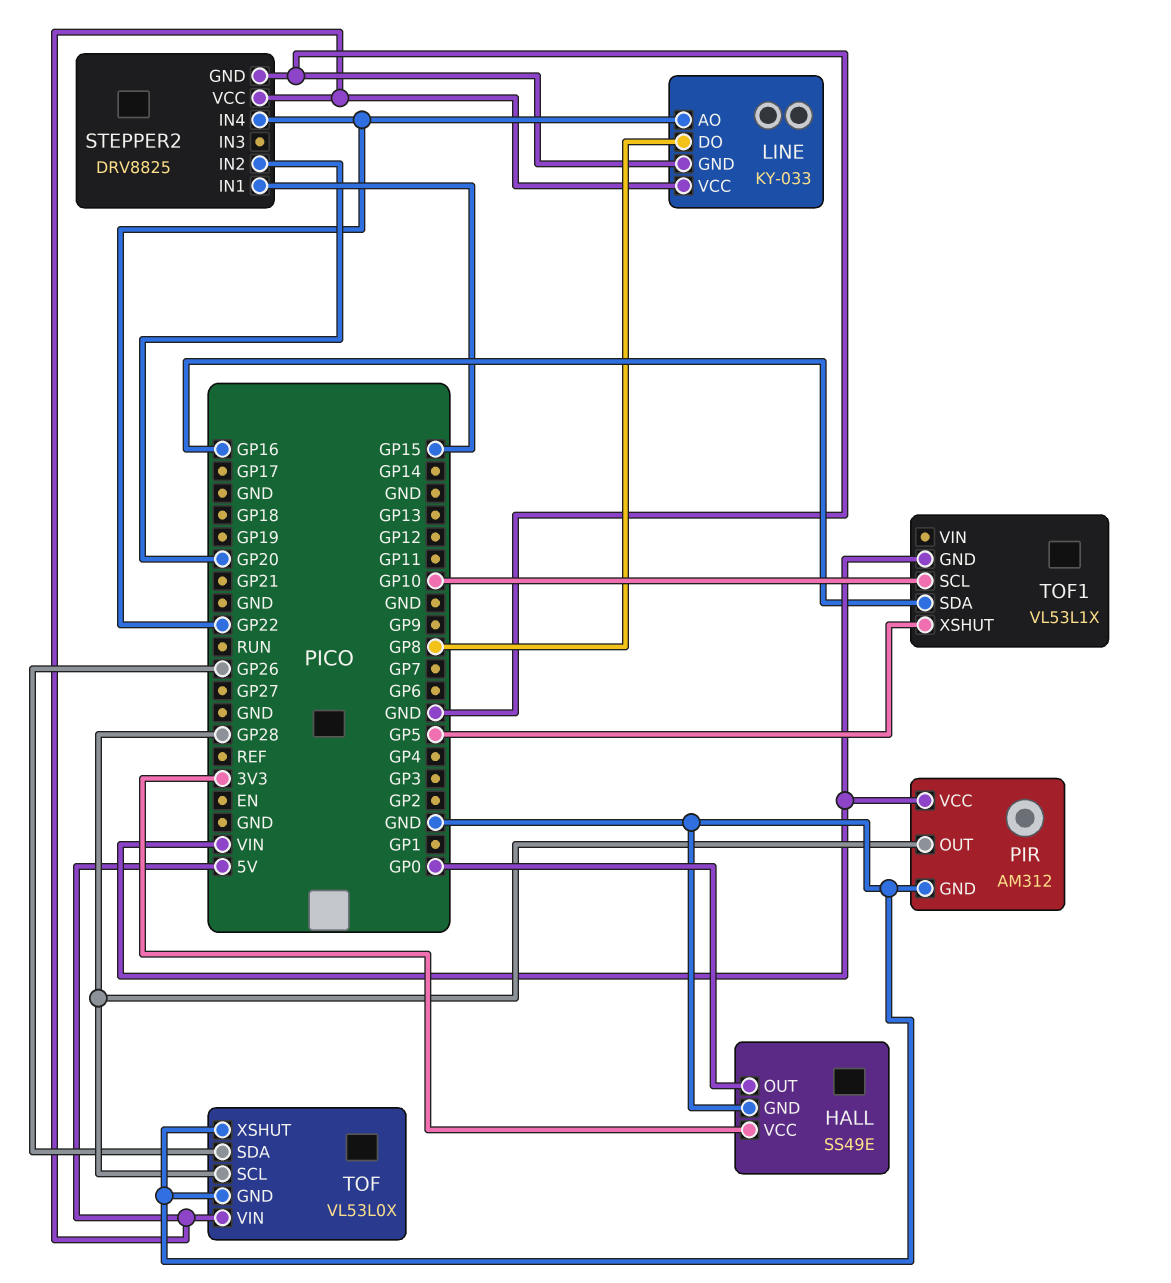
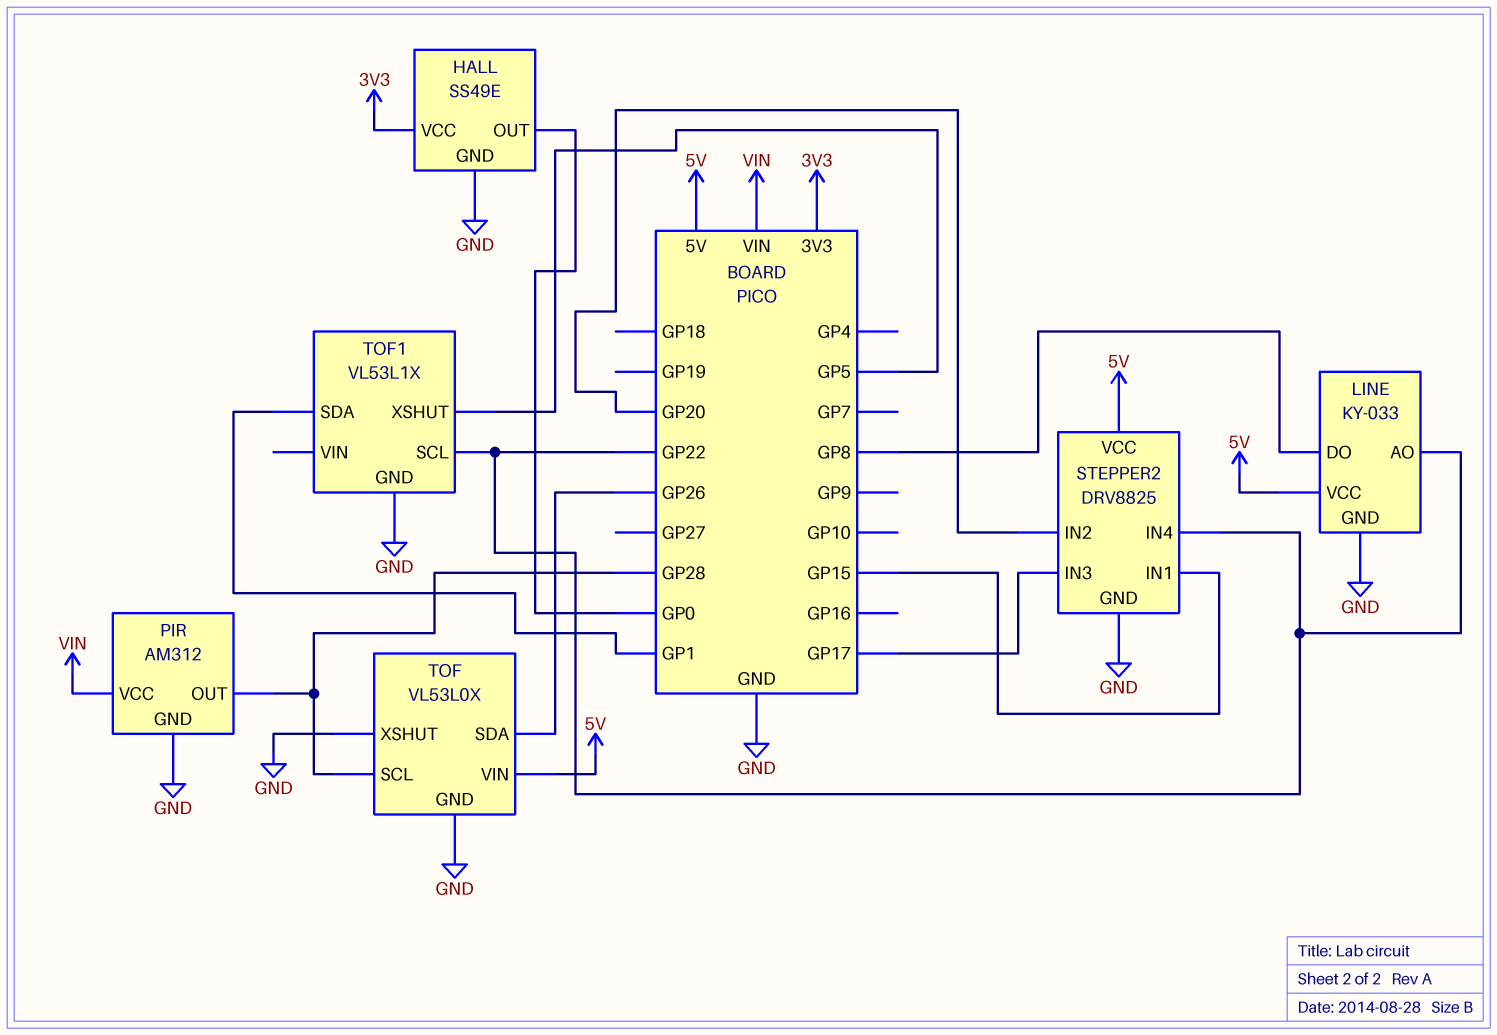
STEPPER2 pin IN3: none -> GP17
TOF1 pin GND: VIN -> GND
TOF1 pin SCL: GP10 -> GP22
TOF1 pin SDA: GP16 -> GP1

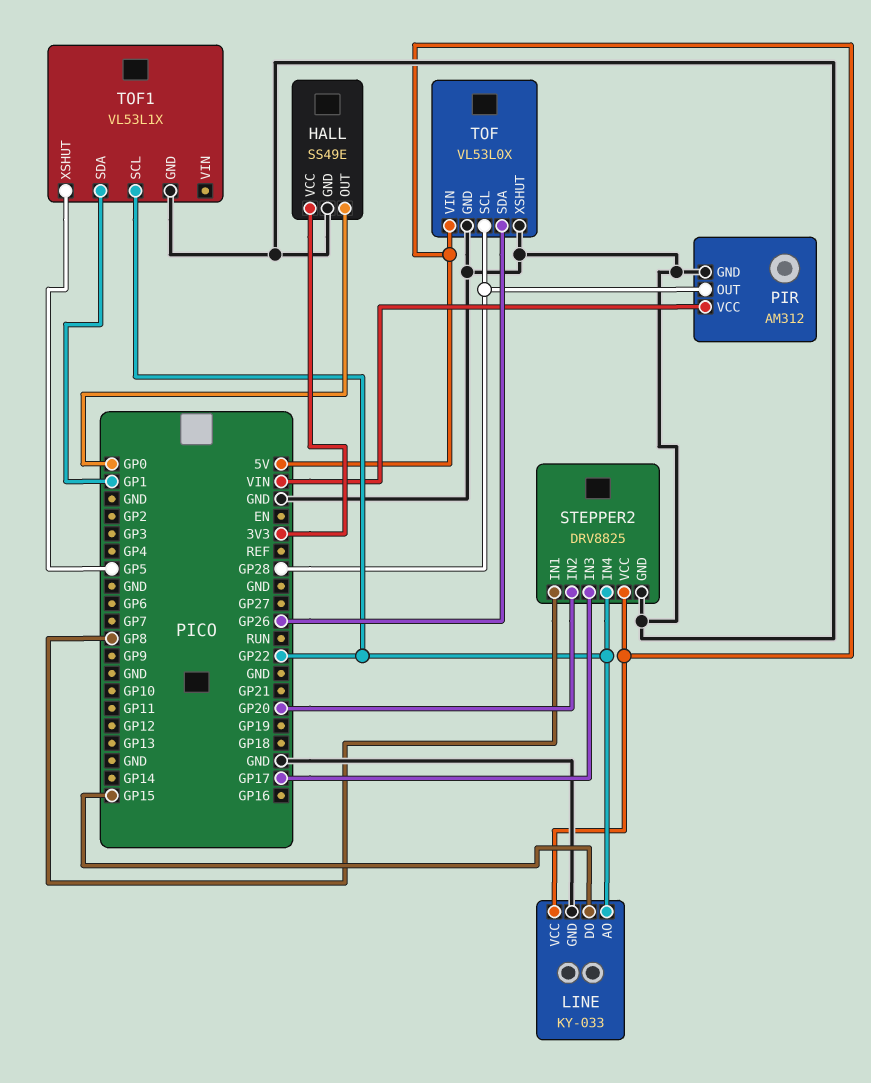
LINE pin DO: GP8 -> GP15
STEPPER2 pin IN1: GP15 -> GP8

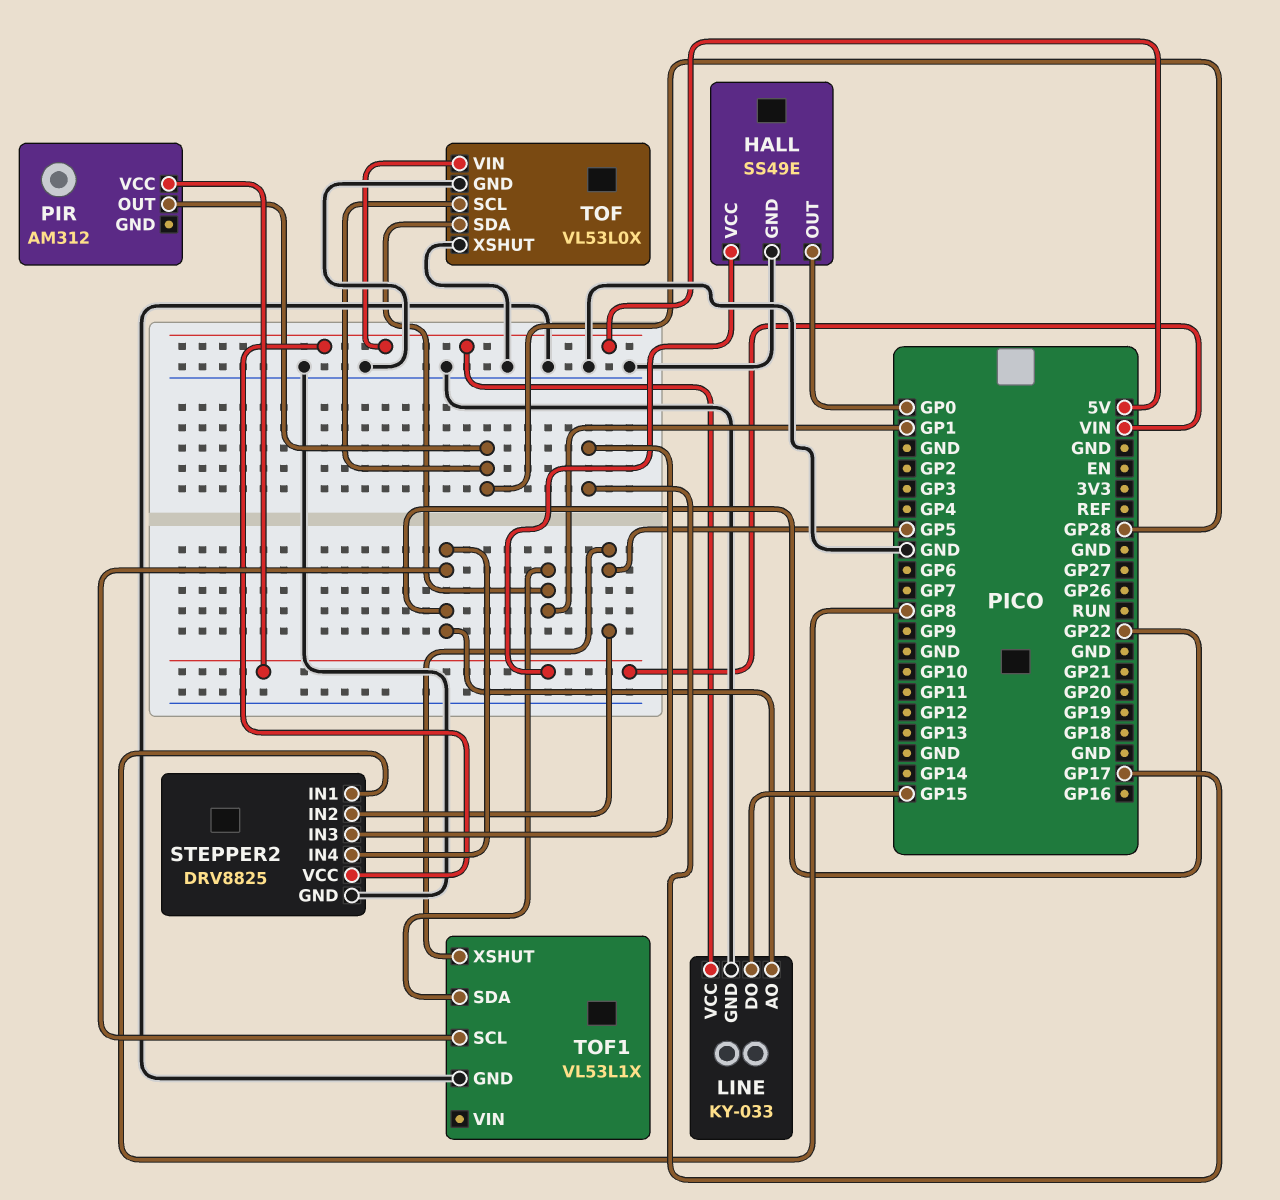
HALL pin VCC: 3V3 -> VIN
PIR pin GND: GND -> none
STEPPER2 pin IN2: GP20 -> GP5
TOF pin SDA: GP26 -> GP1

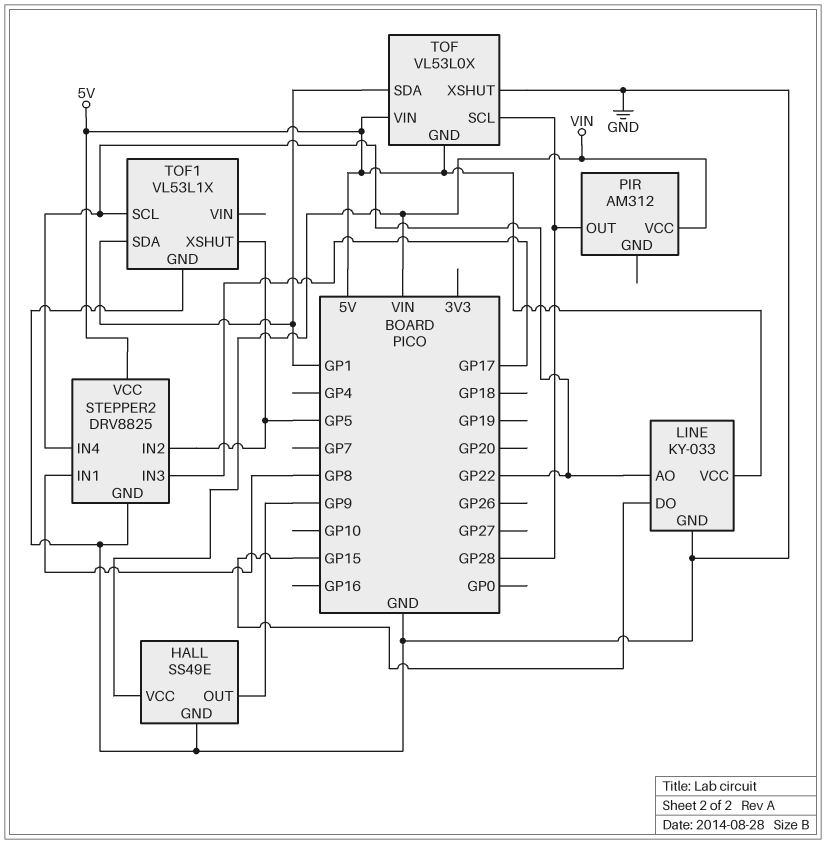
HALL pin OUT: GP0 -> GP9
TOF pin GND: GND -> 5V

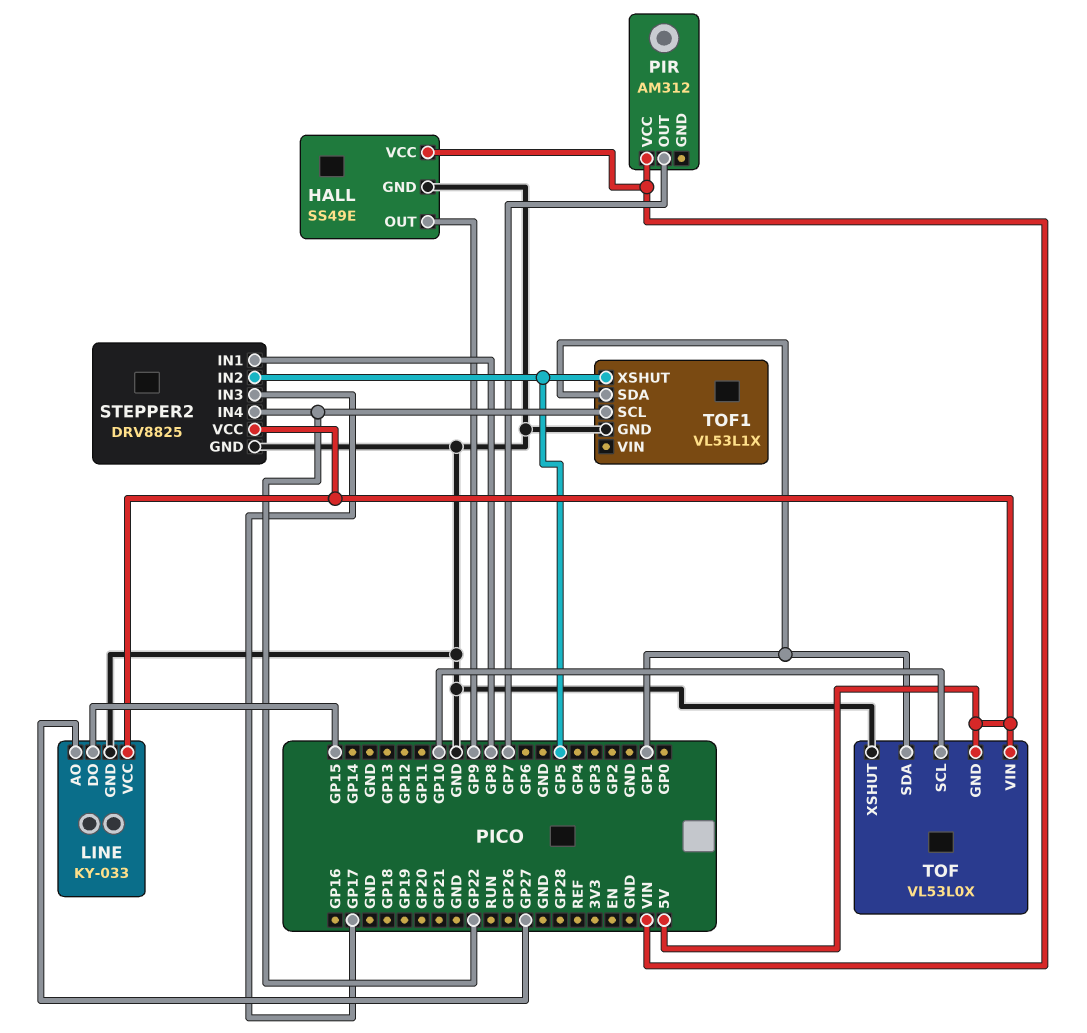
LINE pin AO: GP22 -> GP27
PIR pin OUT: GP28 -> GP7
TOF pin SCL: GP28 -> GP10

